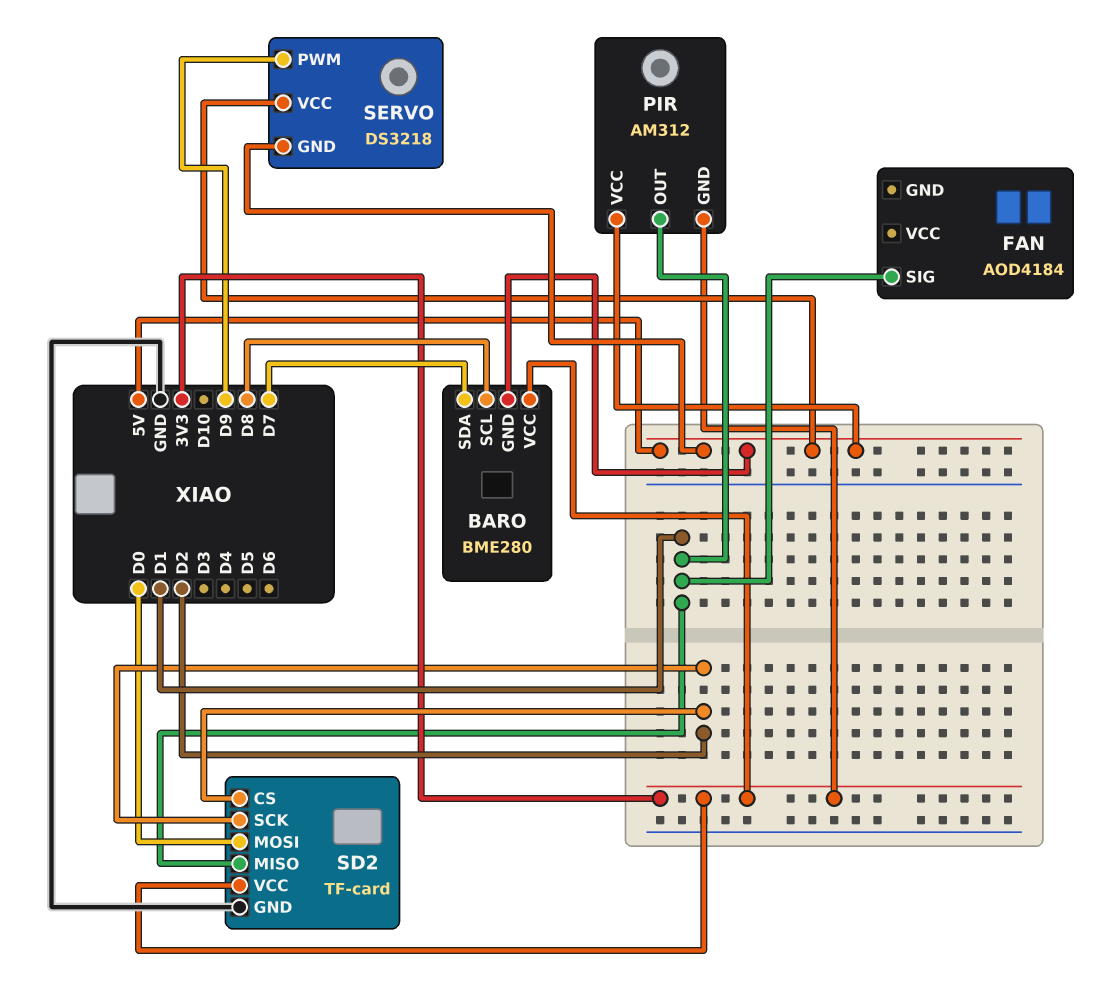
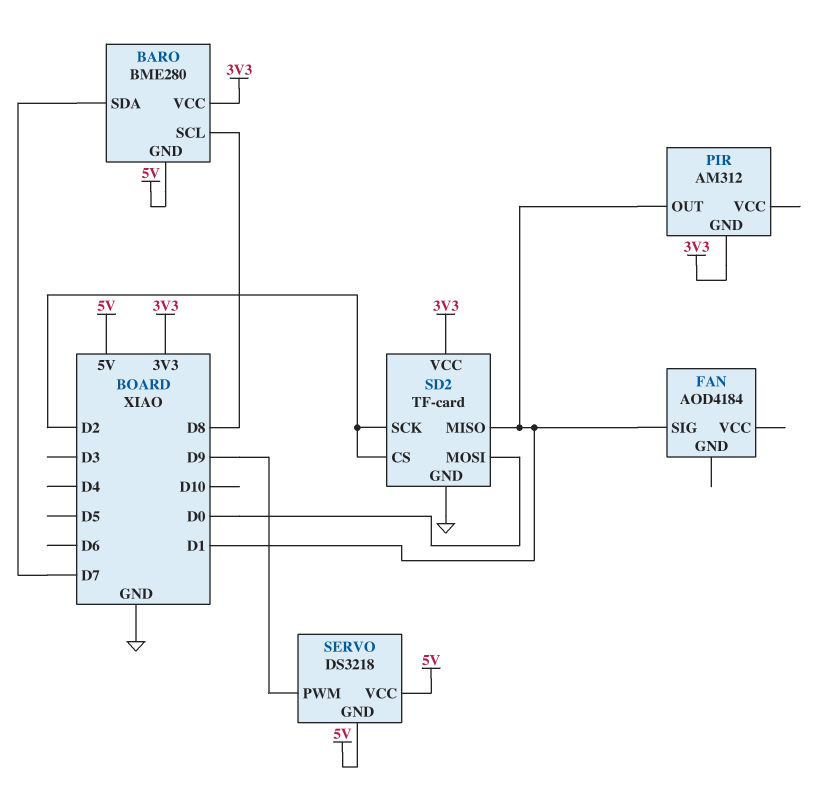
PIR pin VCC: 5V -> none

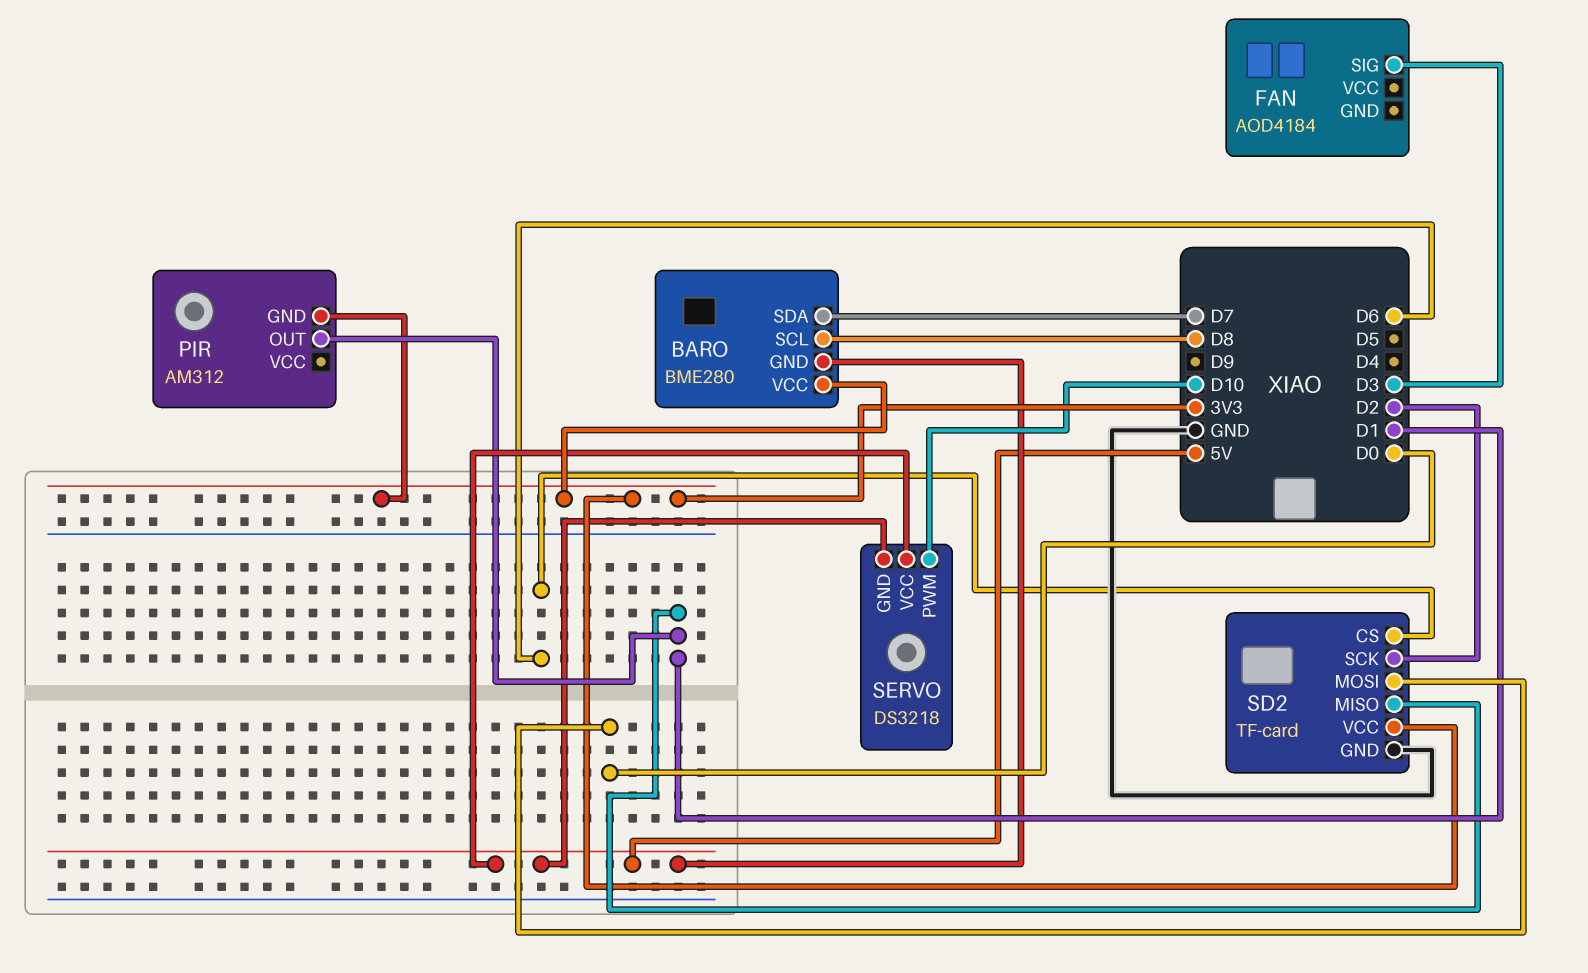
FAN pin SIG: D1 -> D3
SD2 pin CS: D2 -> D6
SERVO pin PWM: D9 -> D10

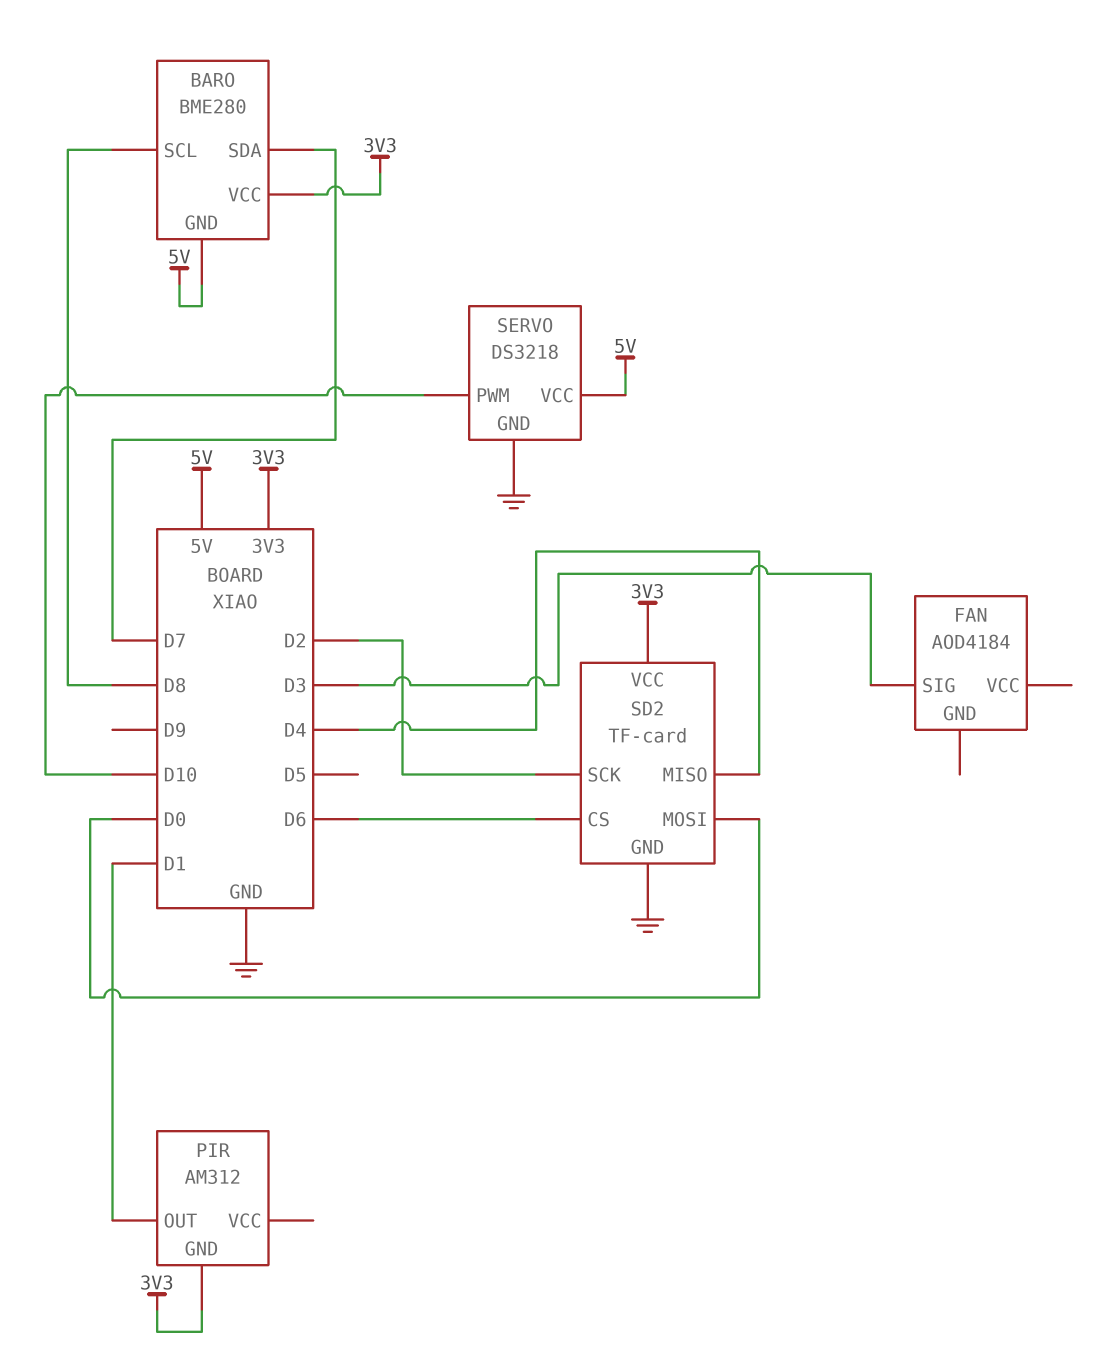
SD2 pin MISO: D1 -> D4
SERVO pin GND: 5V -> GND

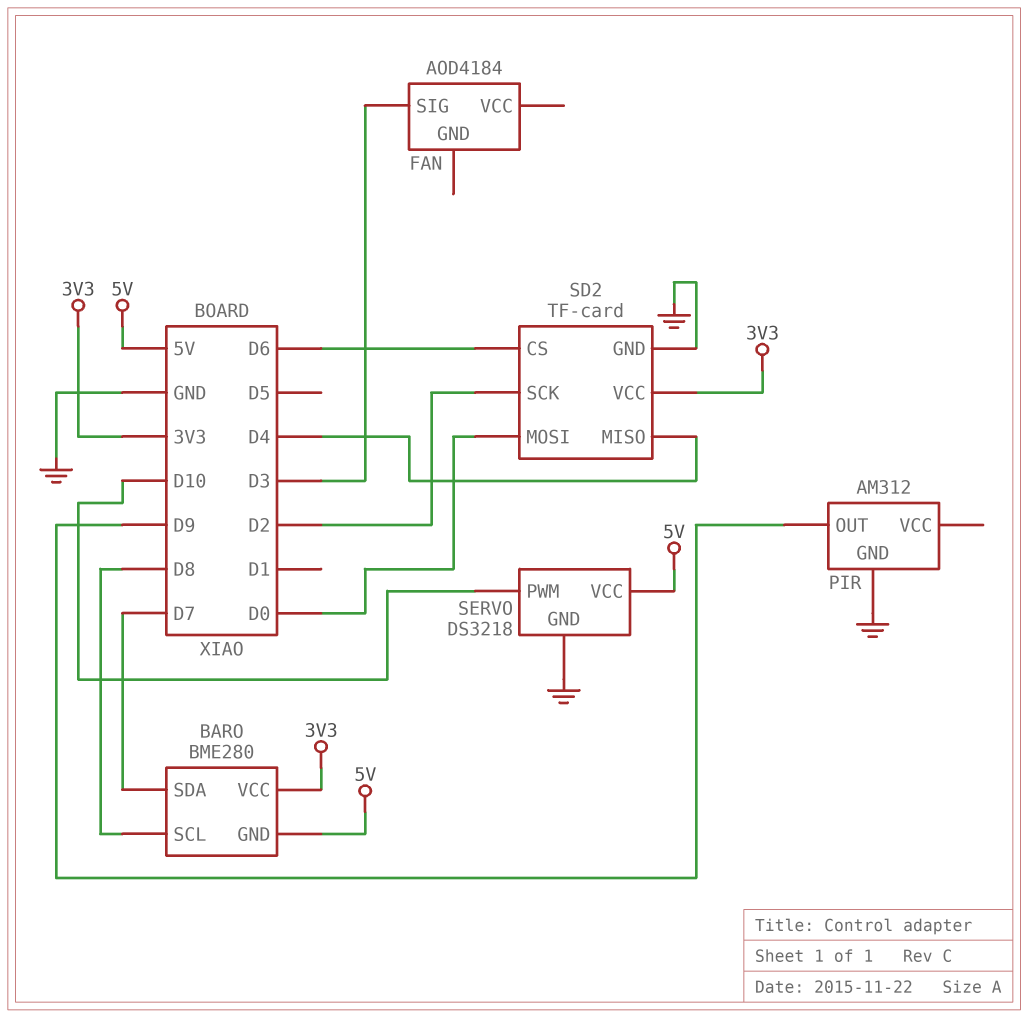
PIR pin GND: 3V3 -> GND
PIR pin OUT: D1 -> D9

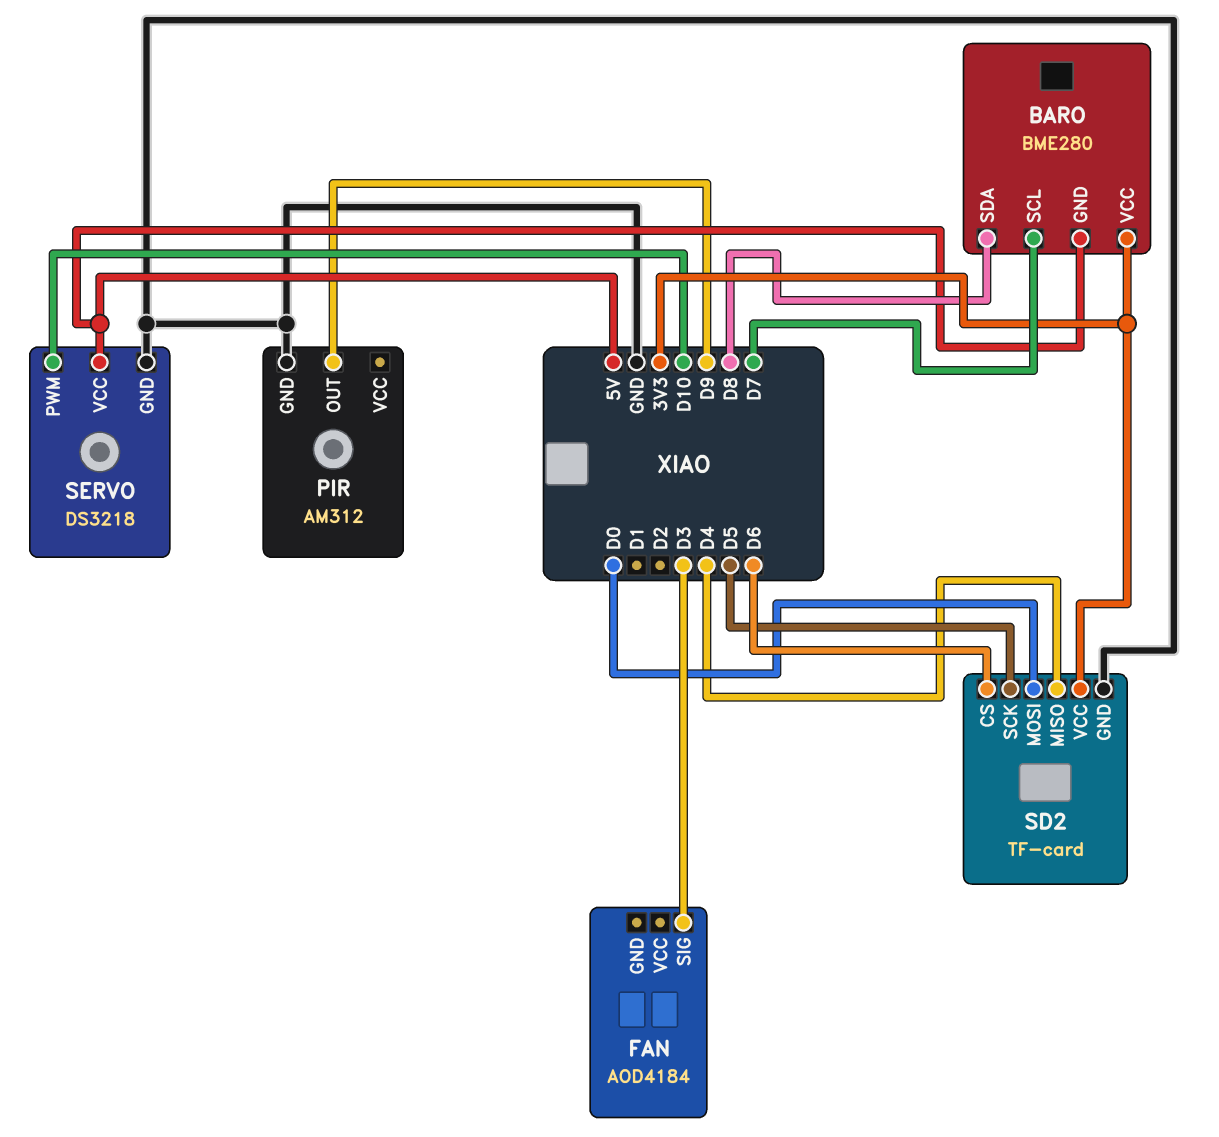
BARO pin SCL: D8 -> D7
BARO pin SDA: D7 -> D8
SD2 pin SCK: D2 -> D5

